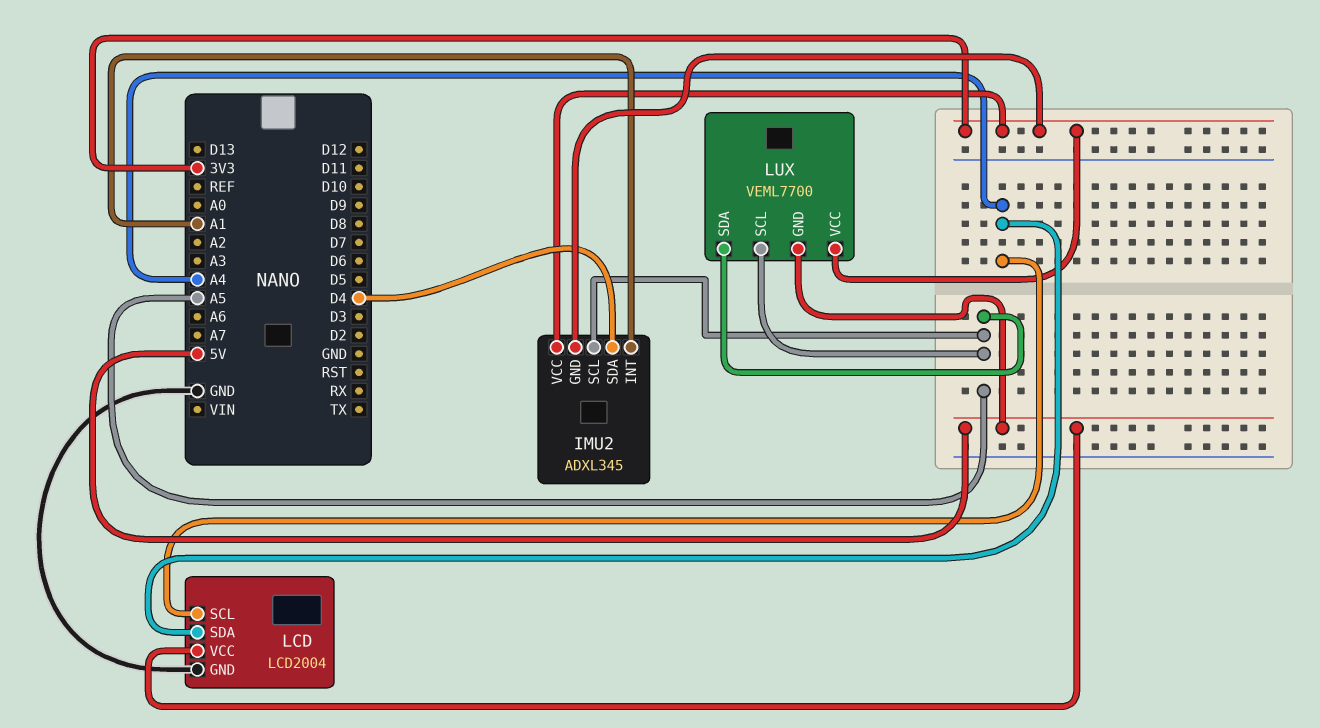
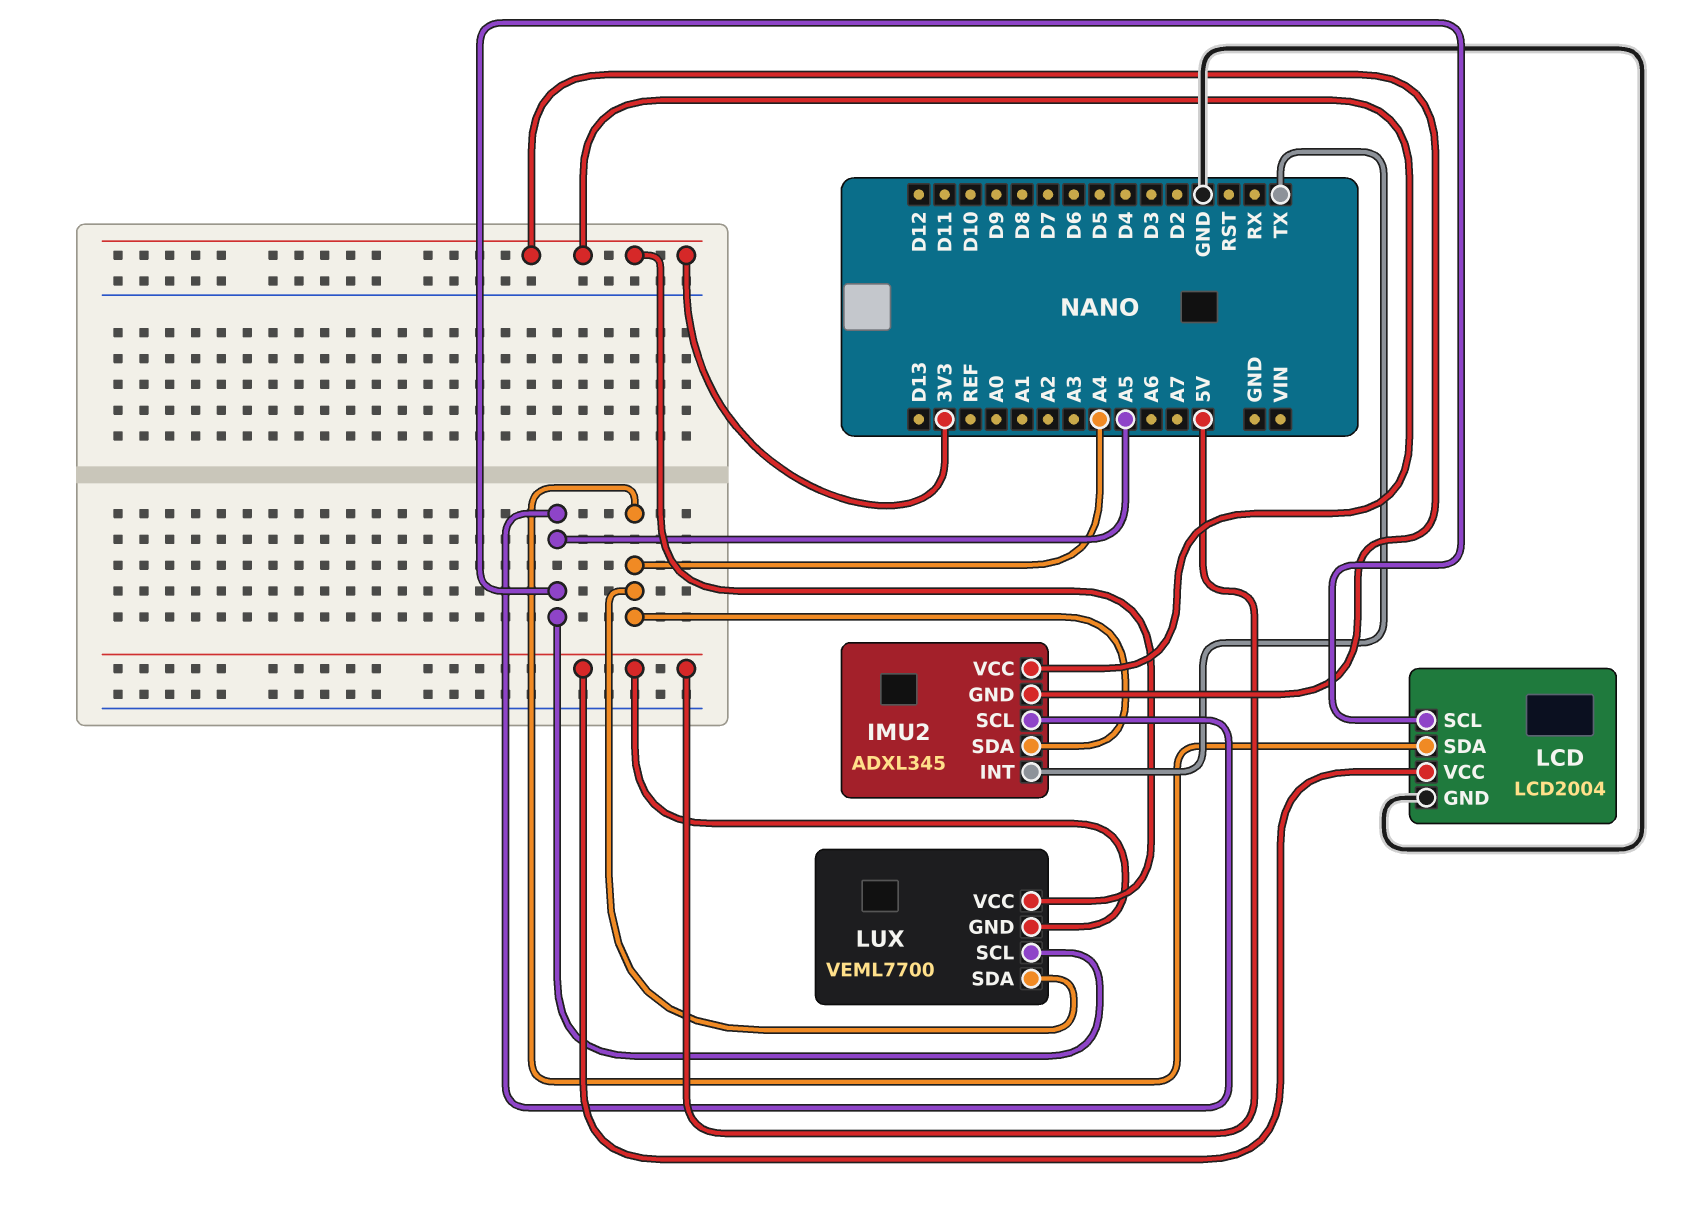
IMU2 pin INT: A1 -> TX
IMU2 pin SDA: D4 -> A4
LCD pin SCL: A4 -> A5
LUX pin SDA: A5 -> A4

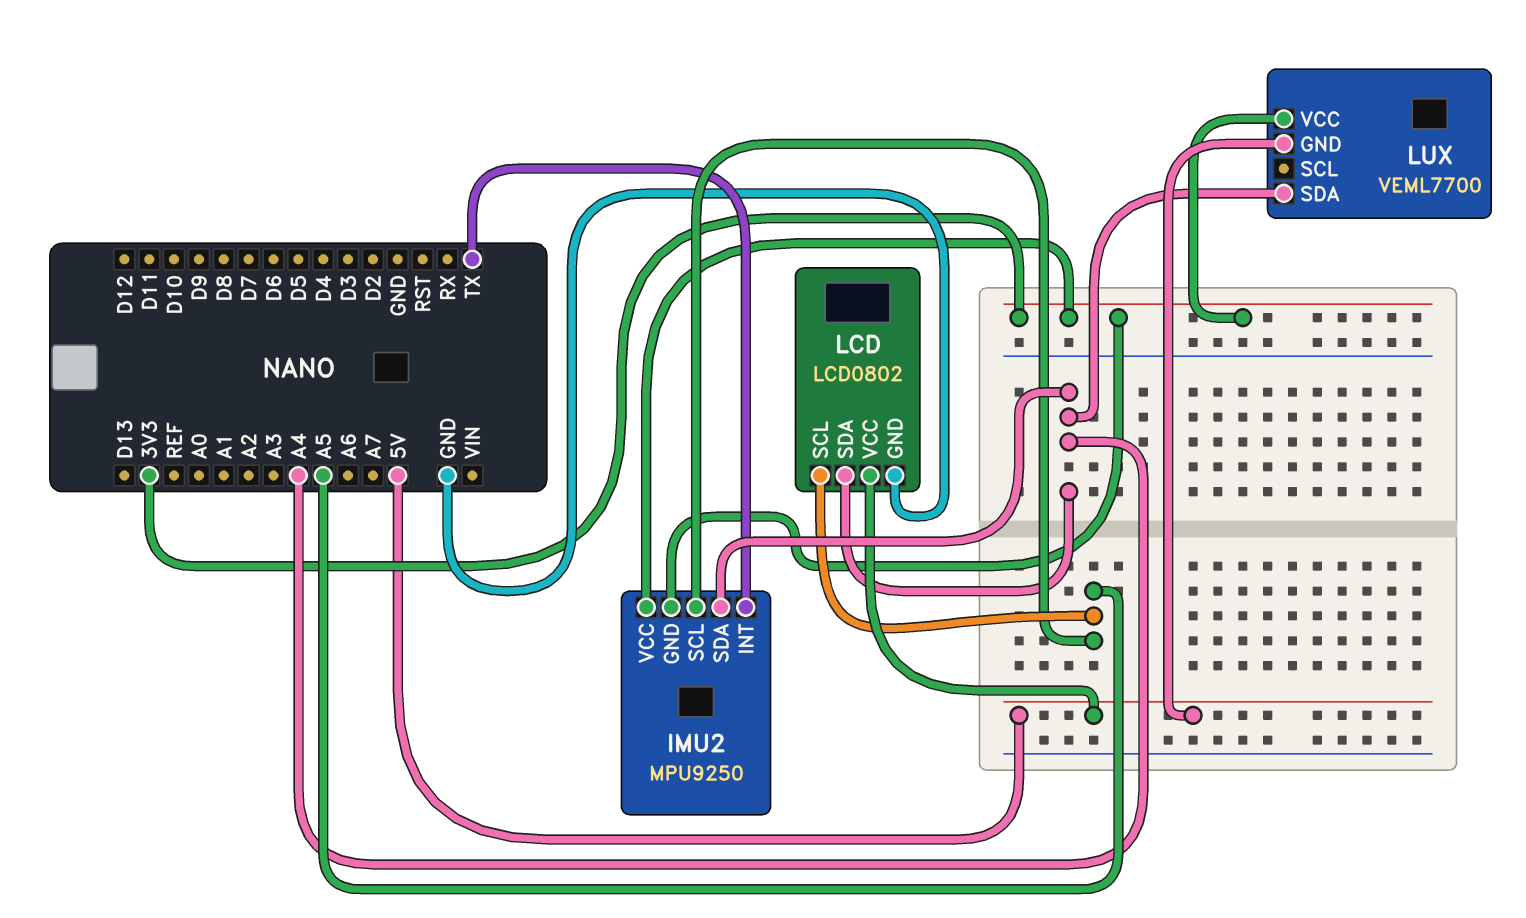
IMU2: ADXL345 -> MPU9250
LCD: LCD2004 -> LCD0802
LUX pin SCL: A5 -> none

